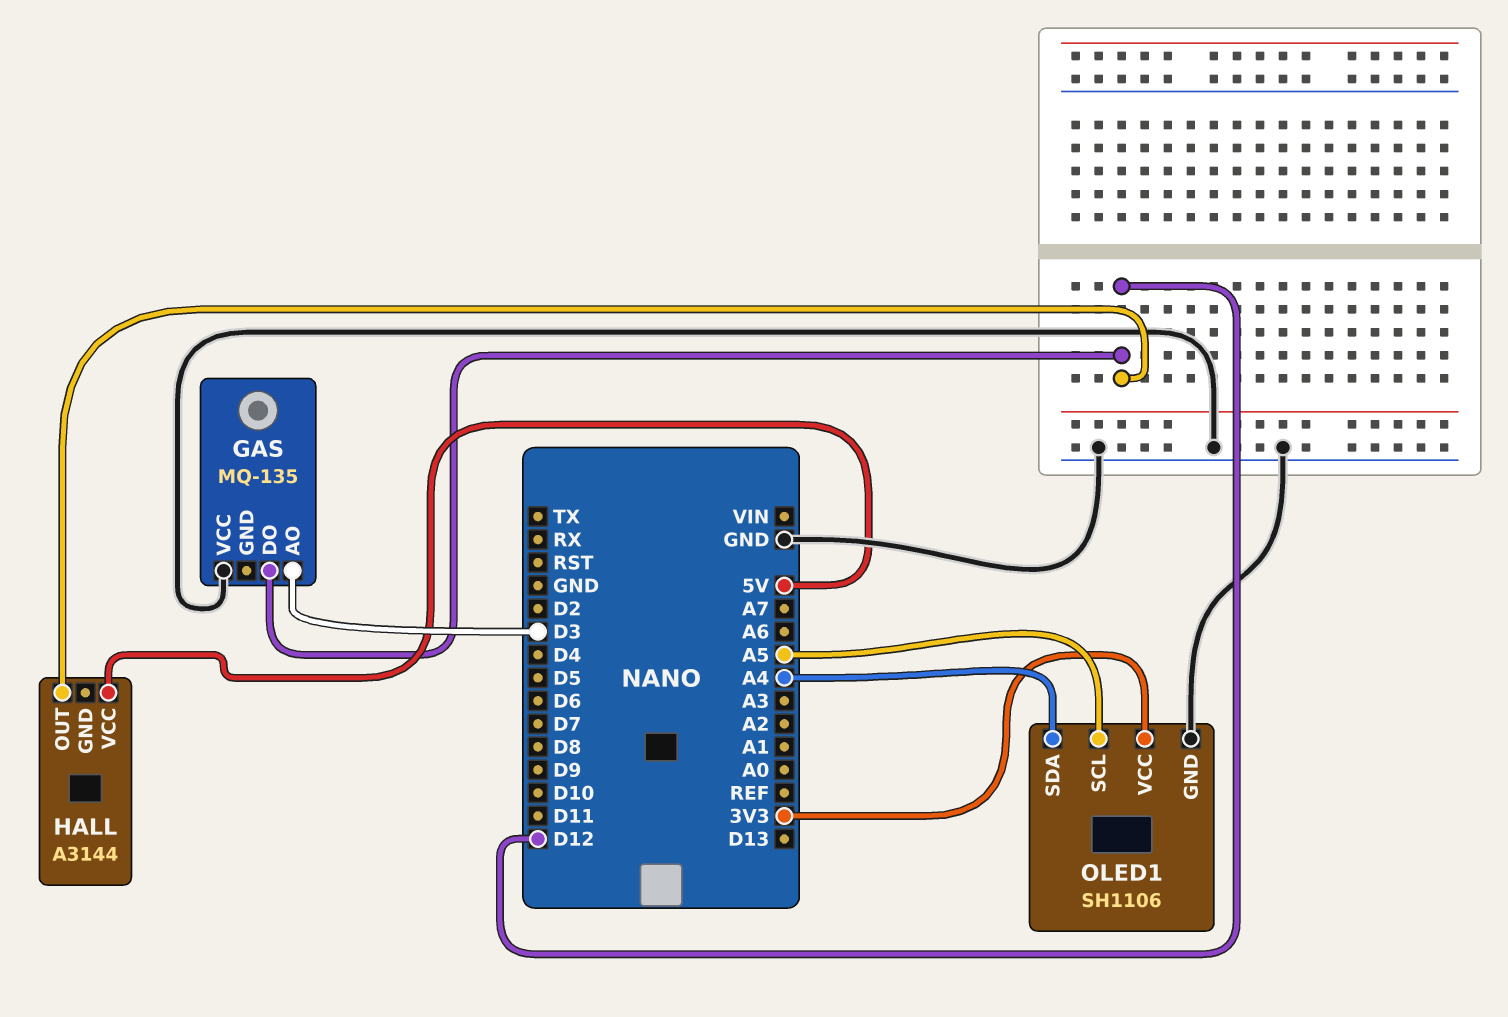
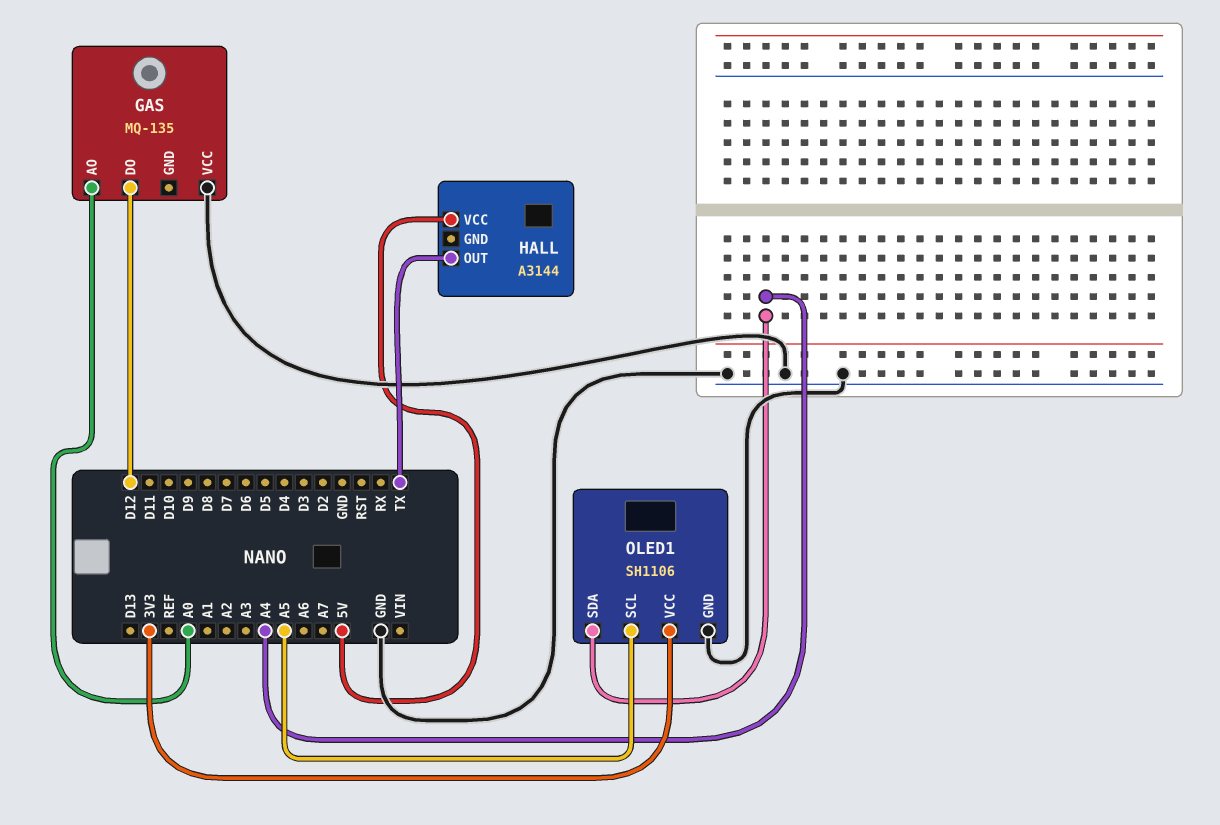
GAS pin AO: D3 -> A0
HALL pin OUT: D12 -> TX

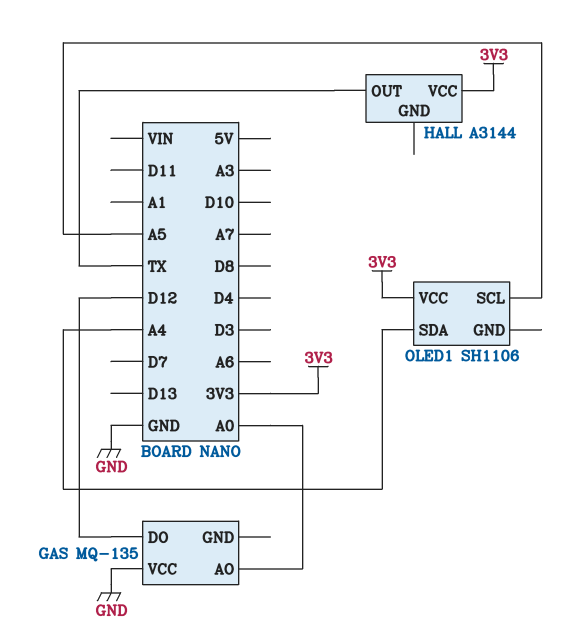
HALL pin VCC: 5V -> 3V3
OLED1 pin GND: GND -> none

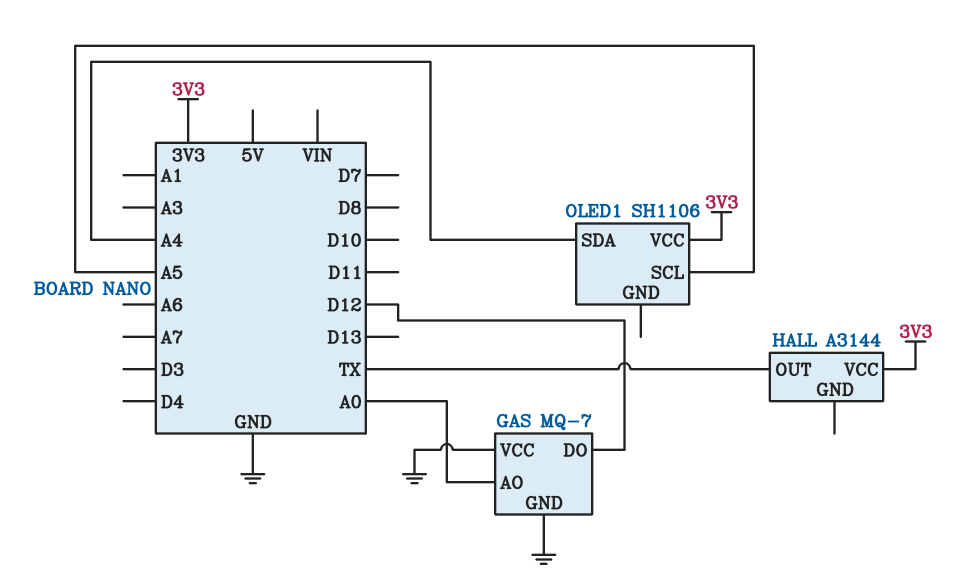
GAS: MQ-135 -> MQ-7
GAS pin GND: none -> GND

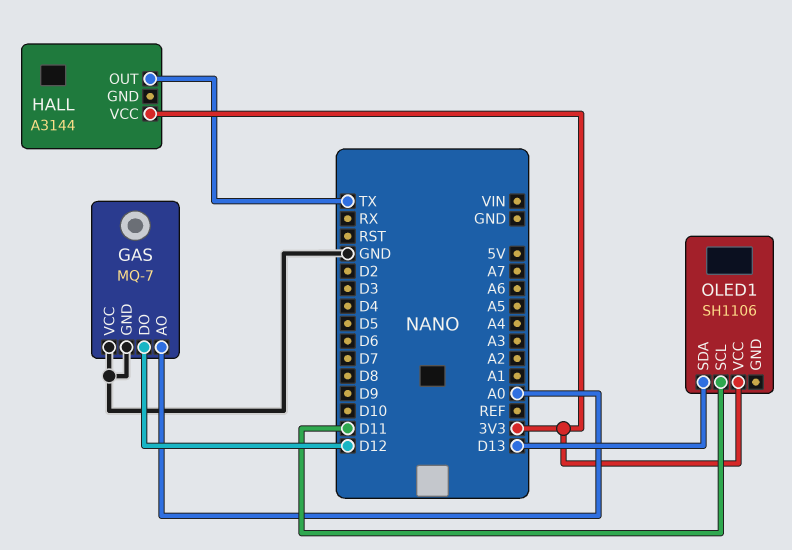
OLED1 pin SCL: A5 -> D11
OLED1 pin SDA: A4 -> D13

